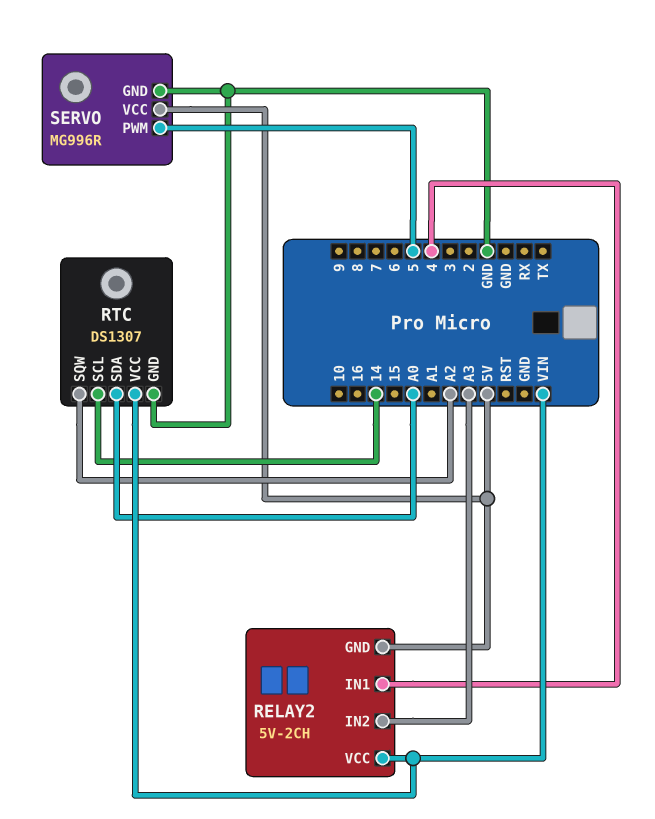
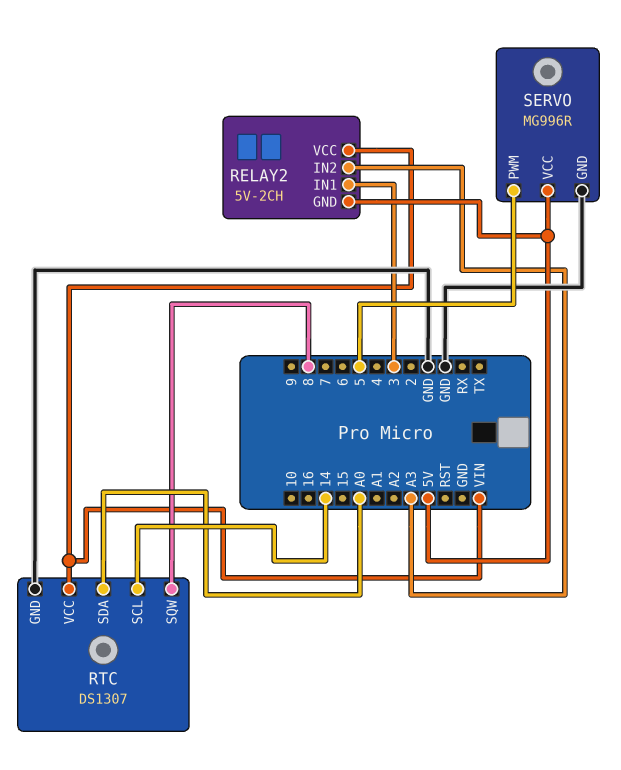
RELAY2 pin IN1: 4 -> 3
RTC pin SQW: A2 -> 8

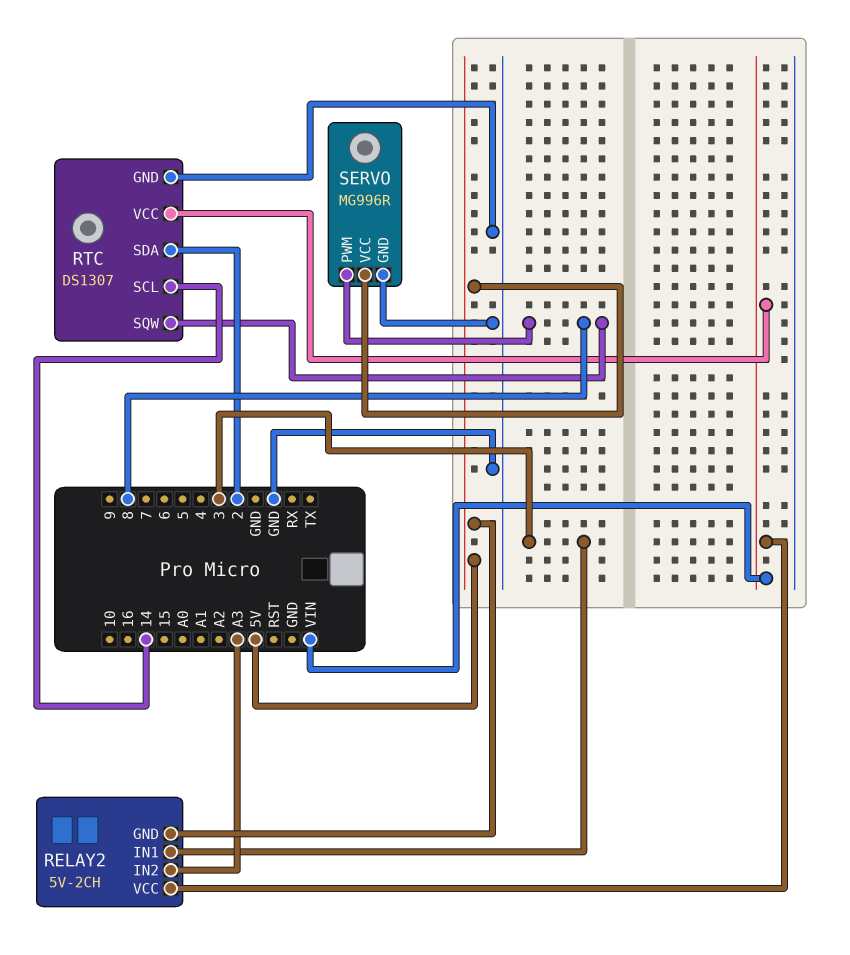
RTC pin SDA: A0 -> 2
SERVO pin PWM: 5 -> 8

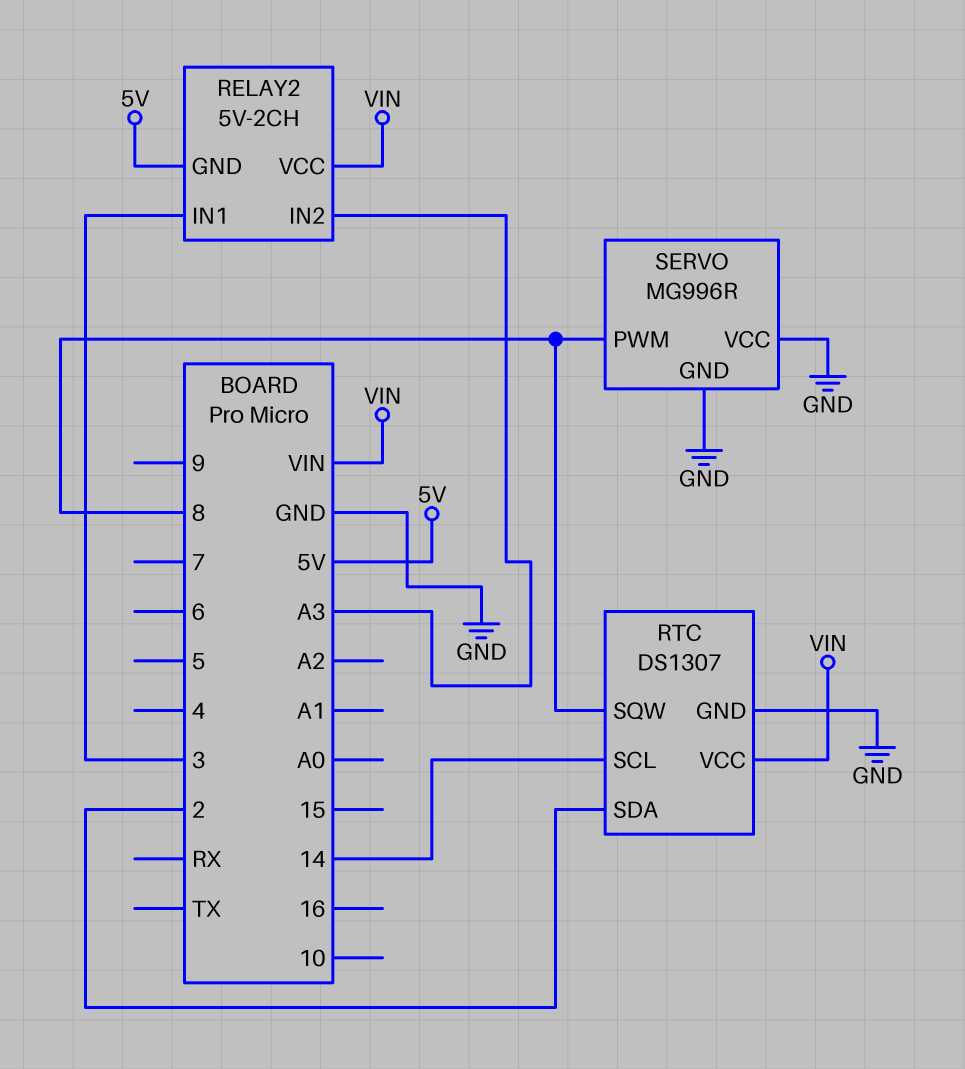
SERVO pin VCC: 5V -> GND

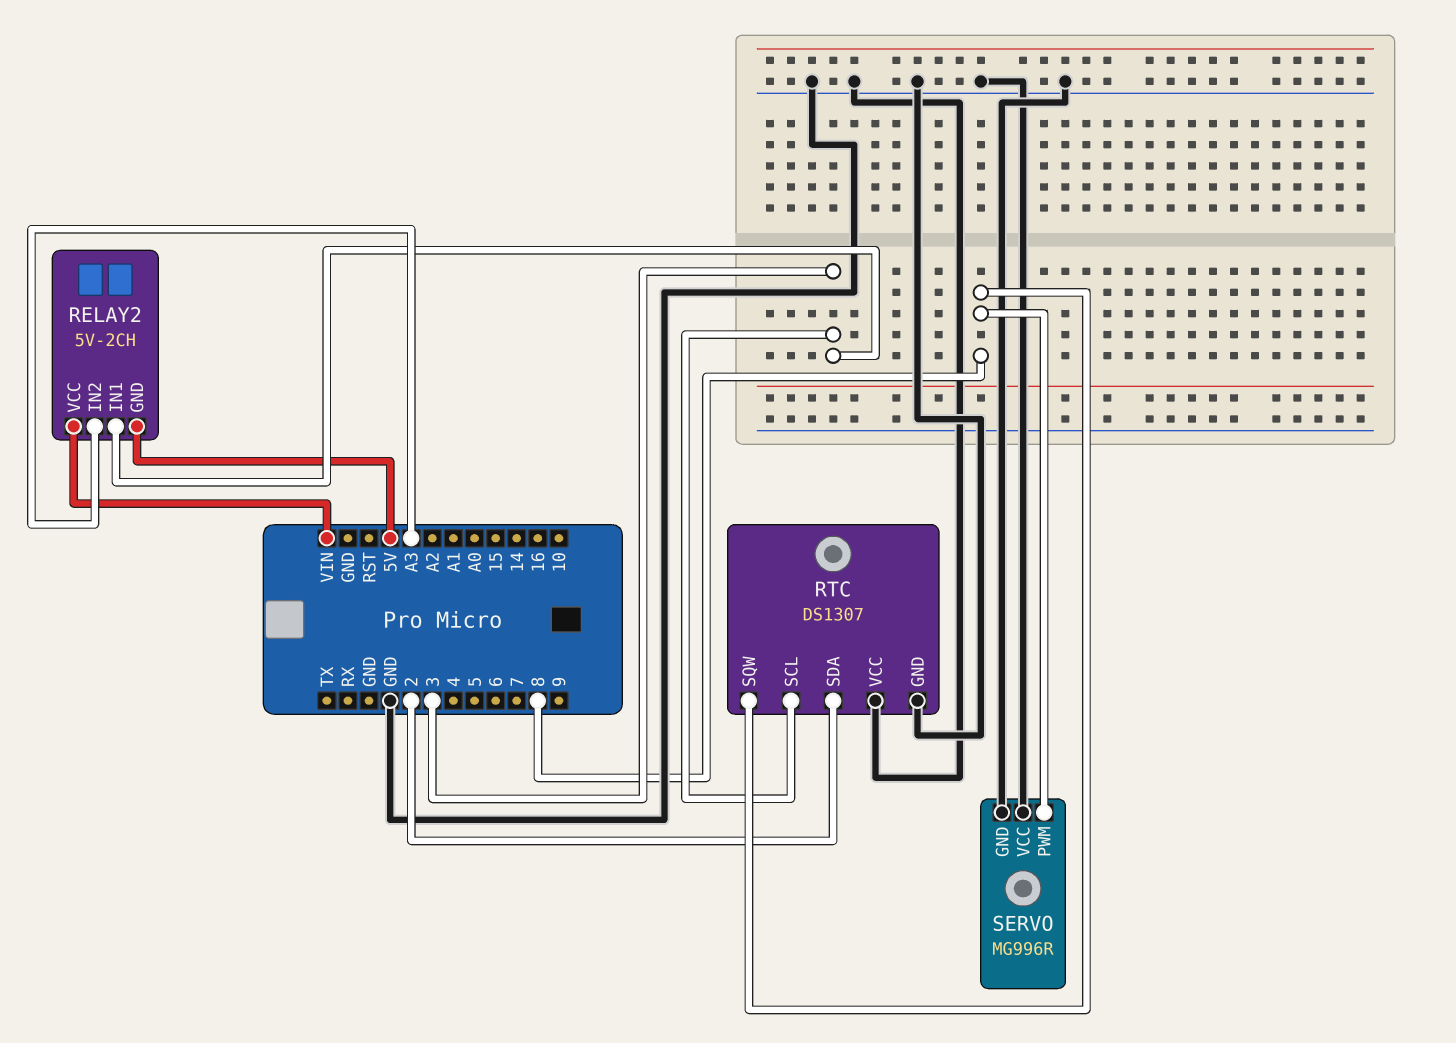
RTC pin SCL: 14 -> 3
RTC pin VCC: VIN -> GND

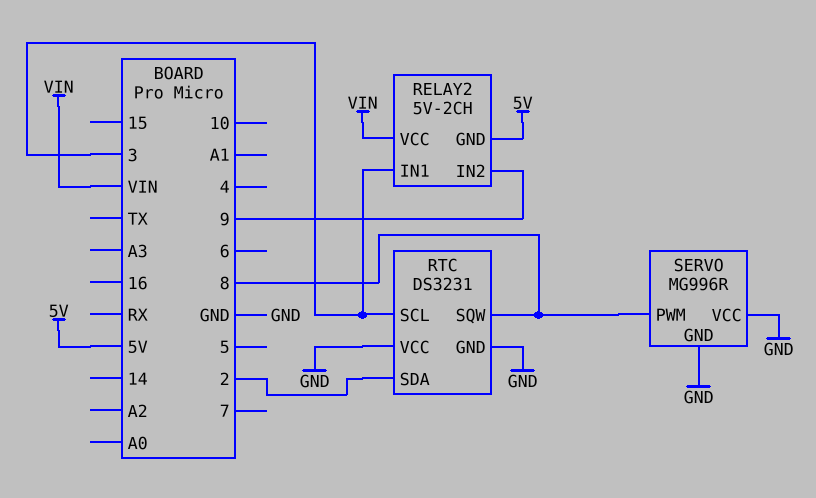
RELAY2 pin IN2: A3 -> 9
RTC: DS1307 -> DS3231

